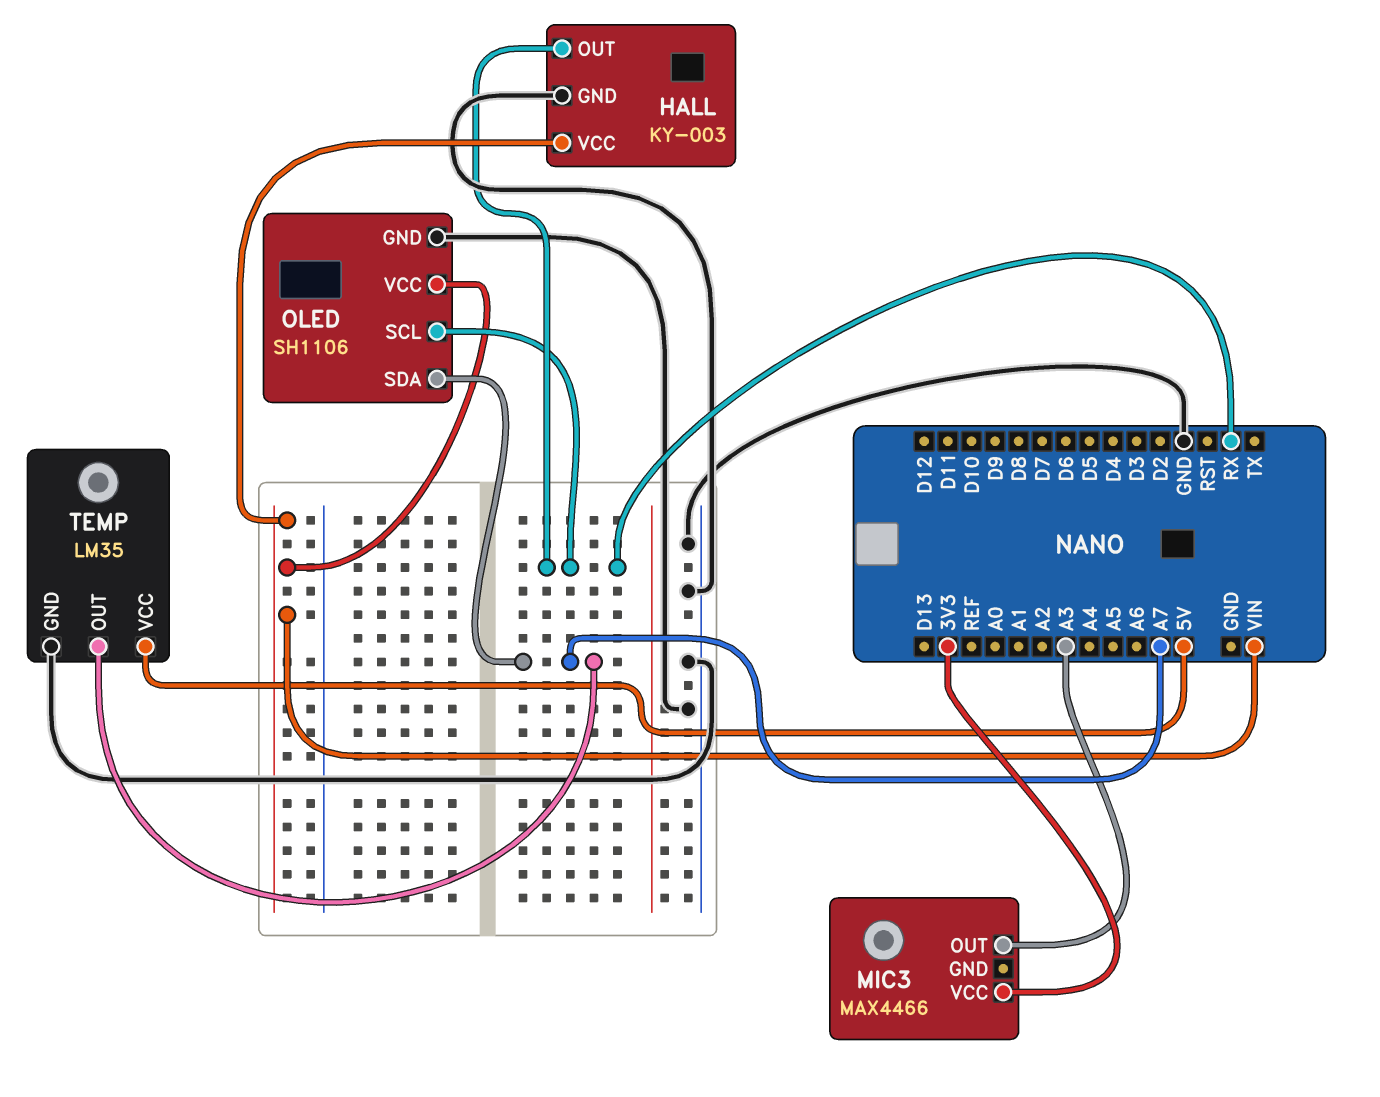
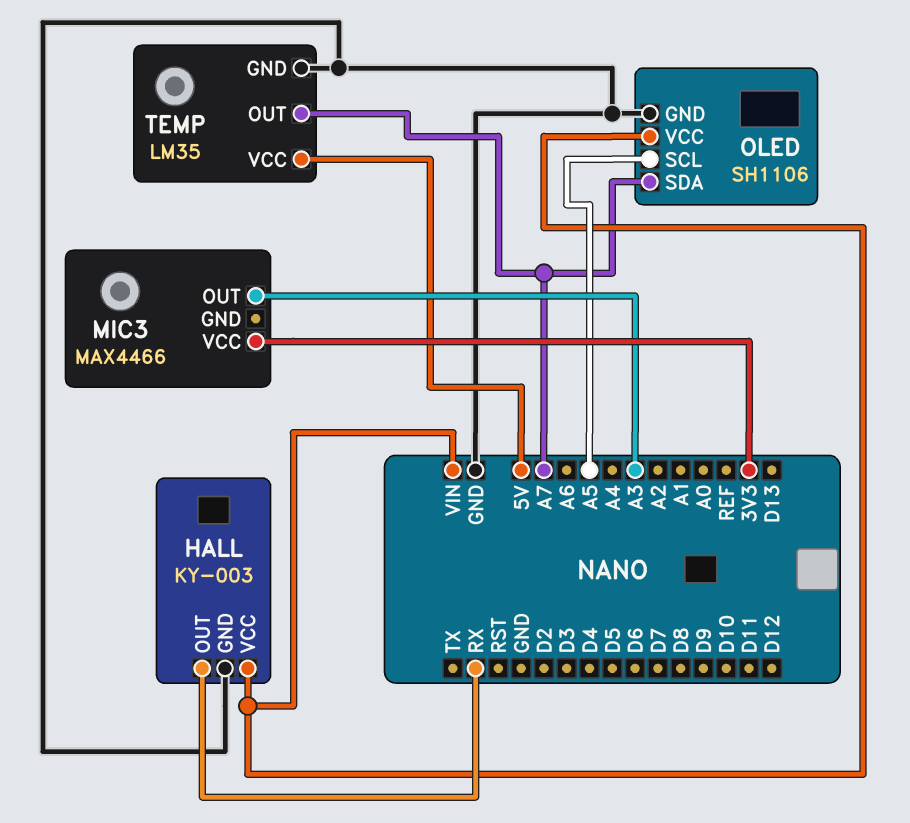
OLED pin SCL: RX -> A5

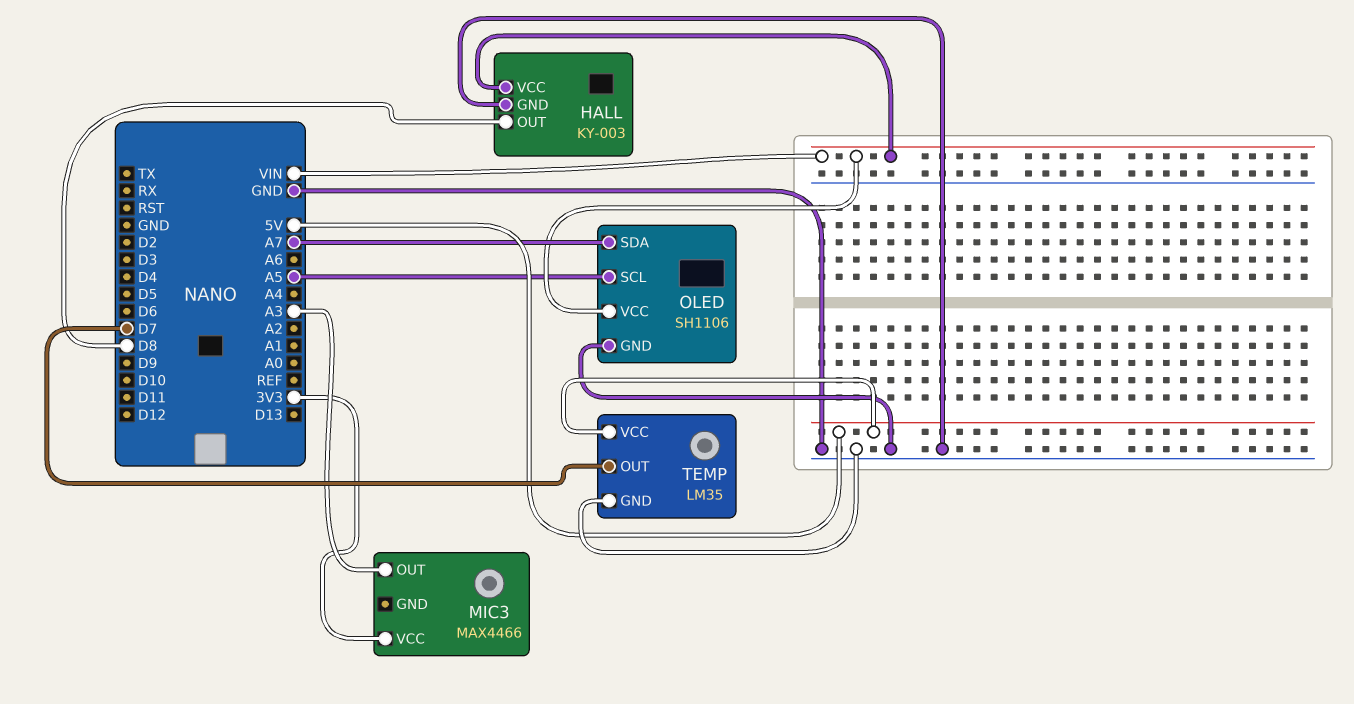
HALL pin OUT: RX -> D8
TEMP pin OUT: A7 -> D7

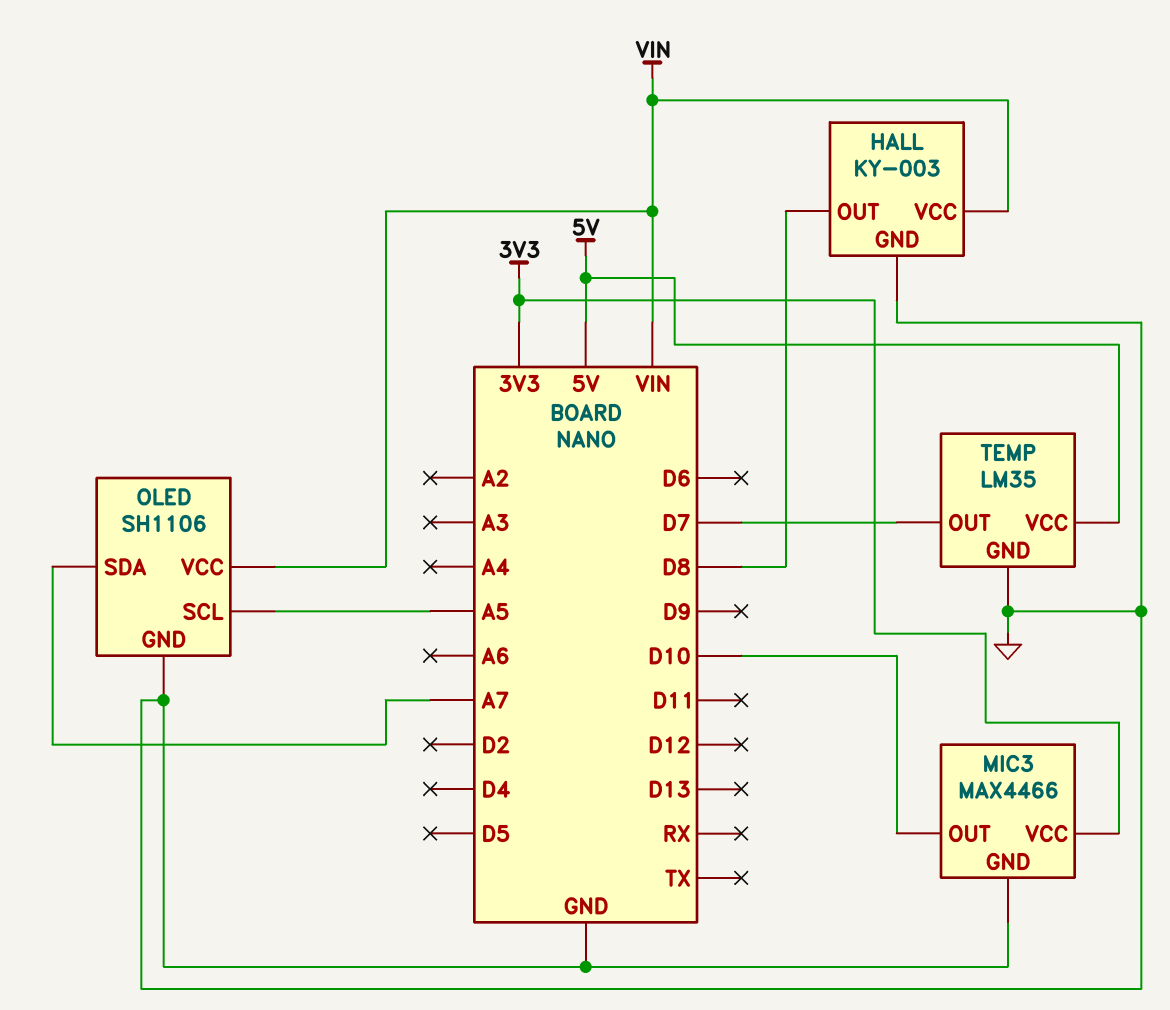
MIC3 pin GND: none -> GND
MIC3 pin OUT: A3 -> D10

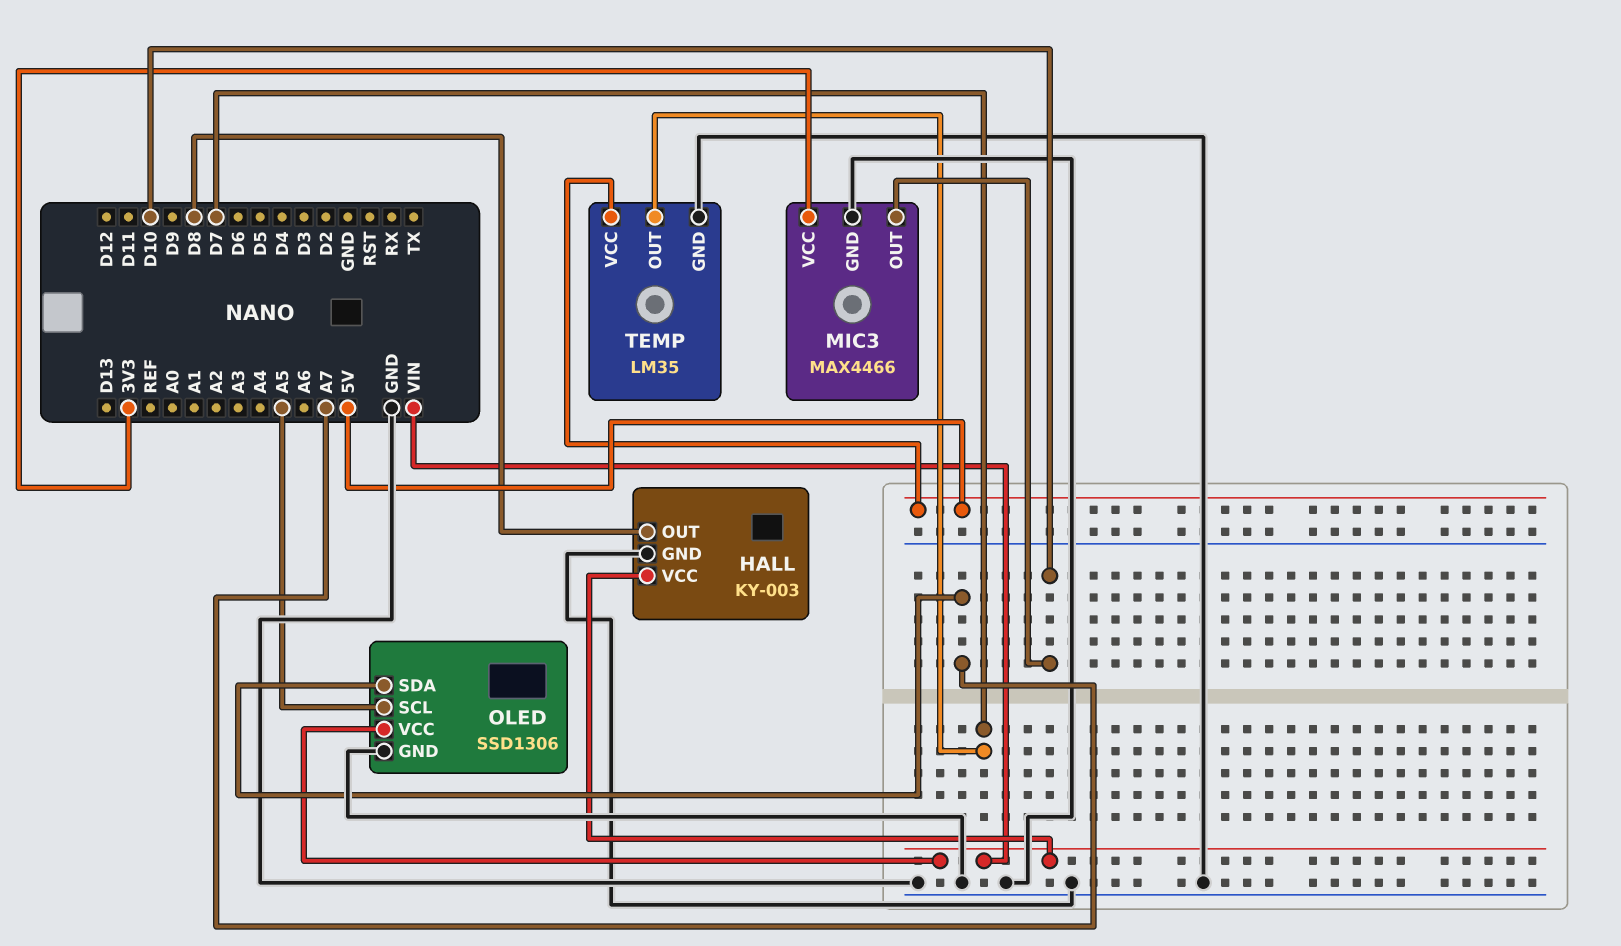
OLED: SH1106 -> SSD1306

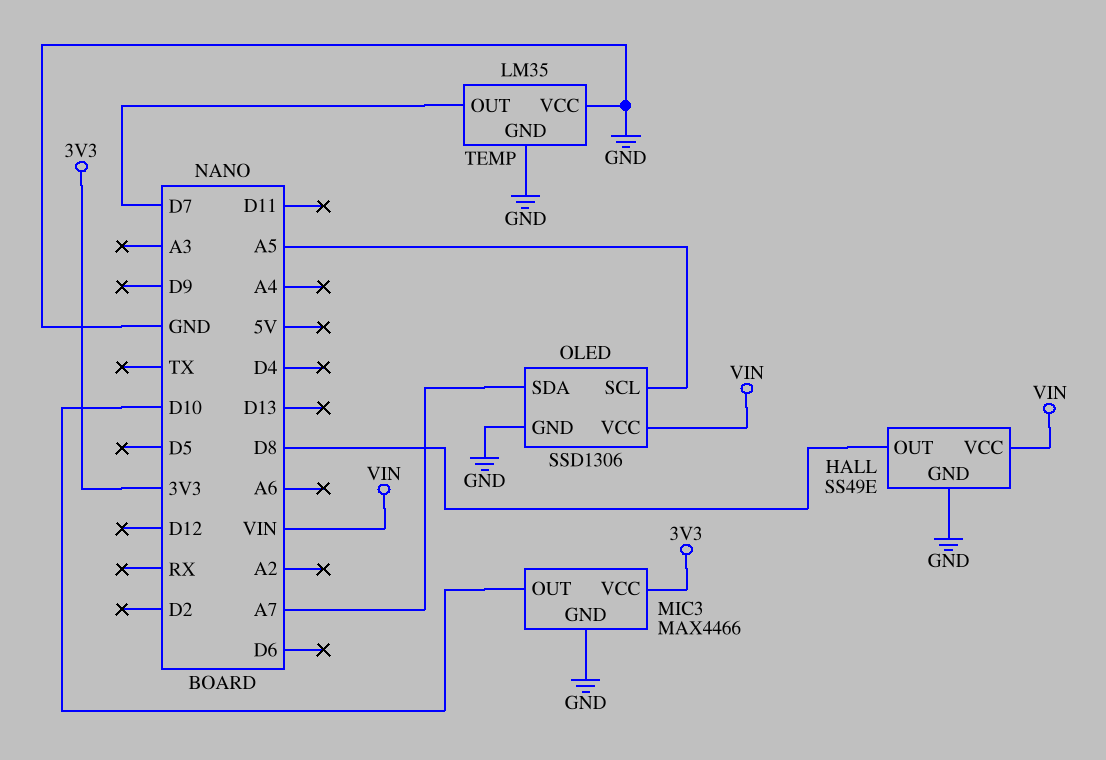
HALL: KY-003 -> SS49E
TEMP pin VCC: 5V -> GND

